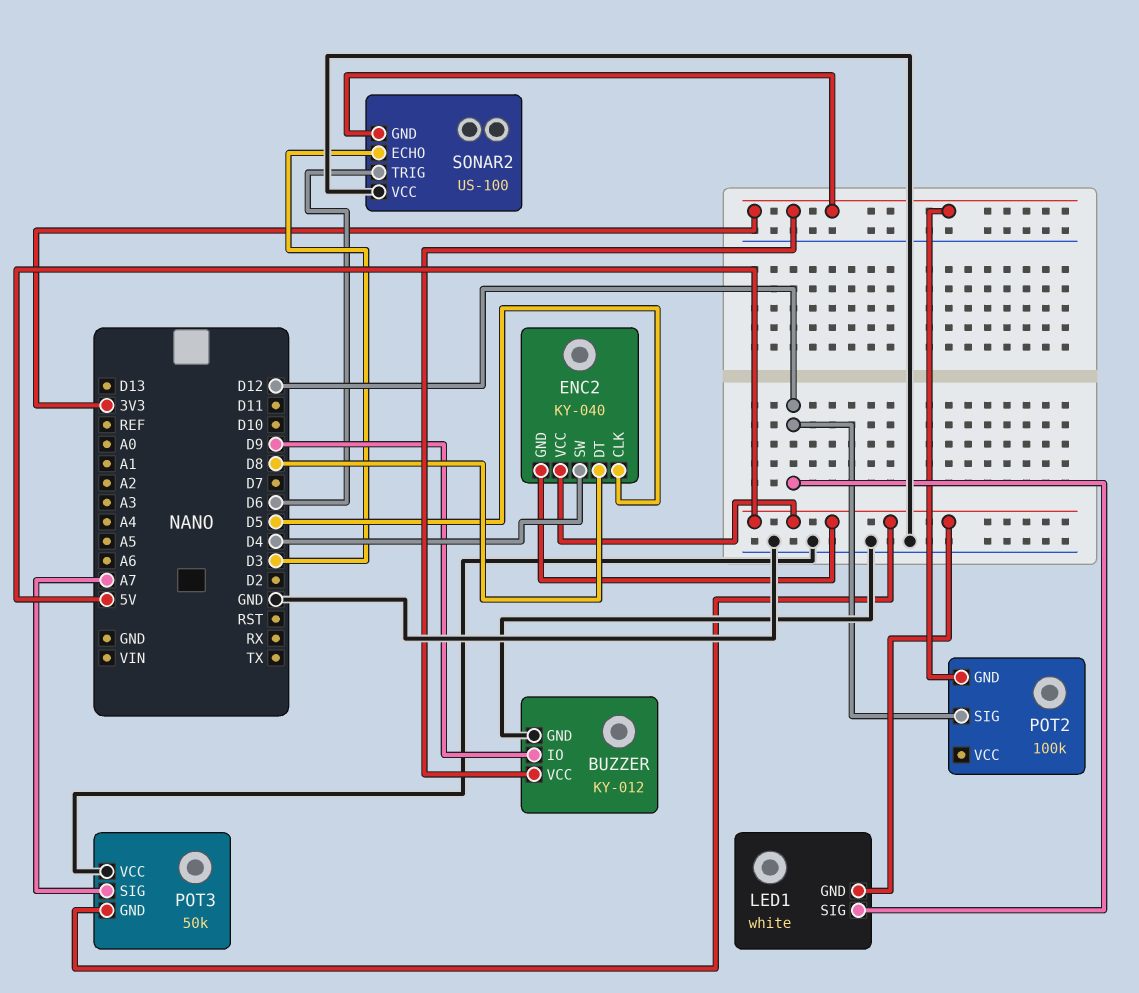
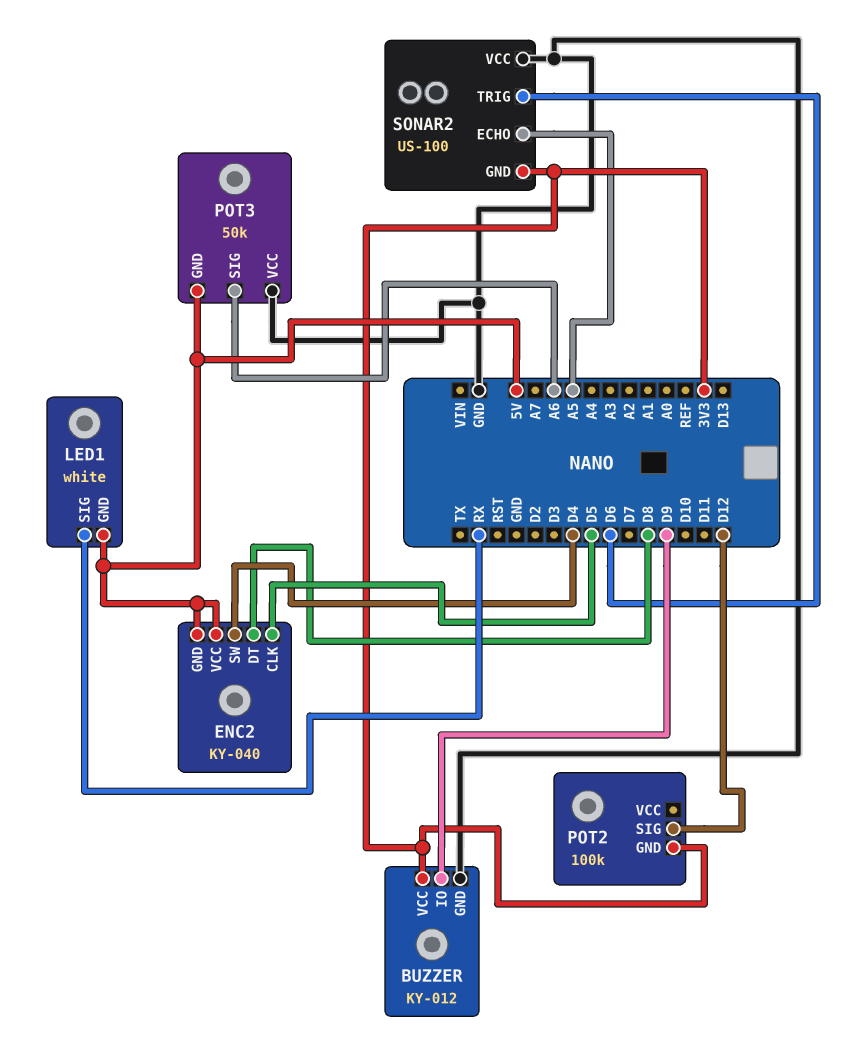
LED1 pin SIG: D12 -> RX
POT3 pin SIG: A7 -> A6
SONAR2 pin ECHO: D3 -> A5

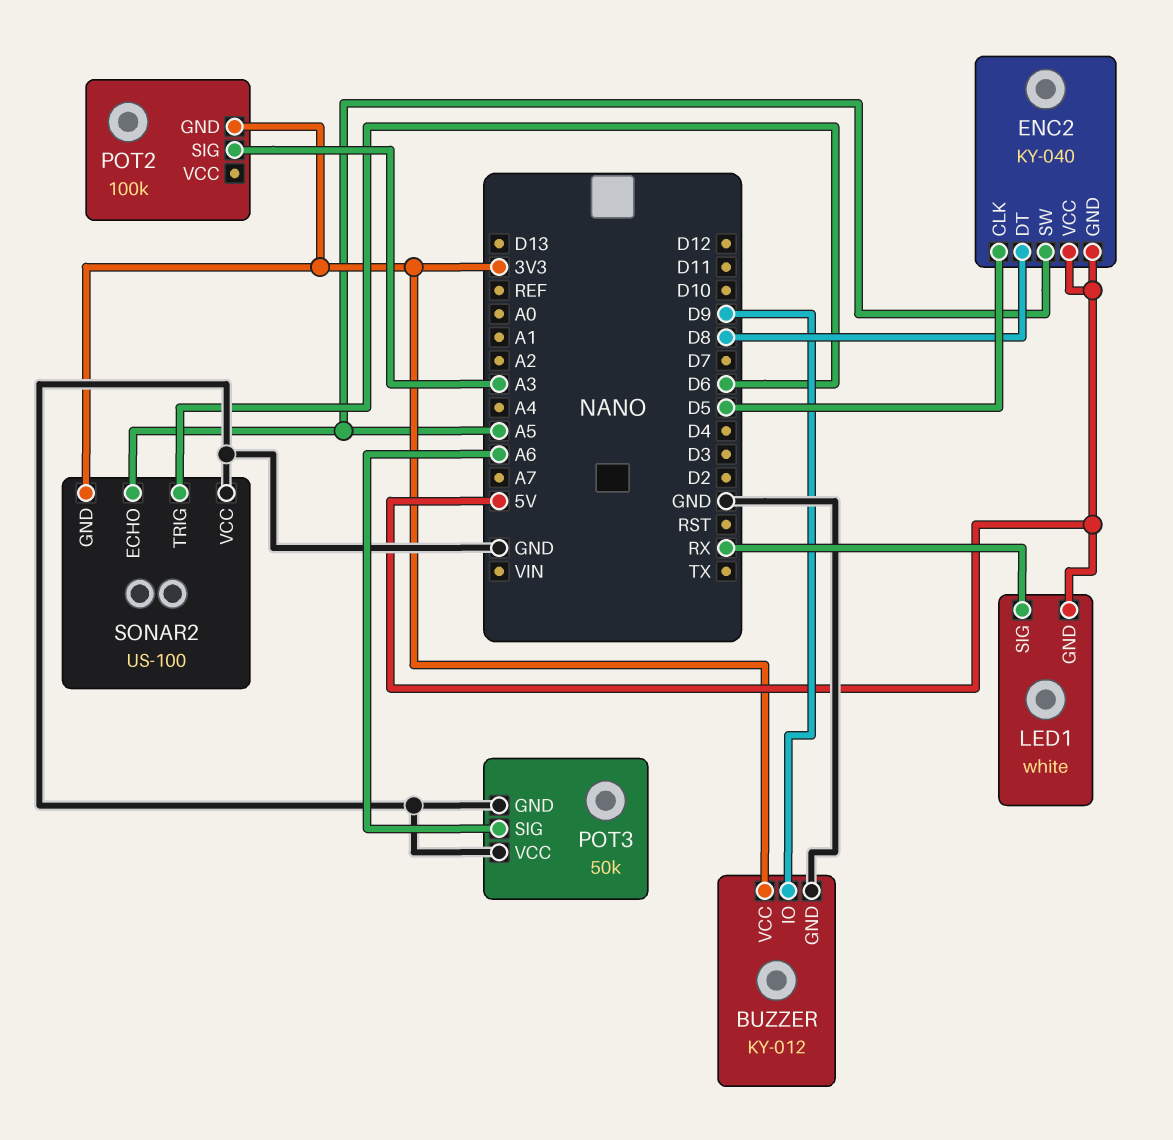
ENC2 pin SW: D4 -> A5
POT2 pin SIG: D12 -> A3
POT3 pin GND: 5V -> GND

